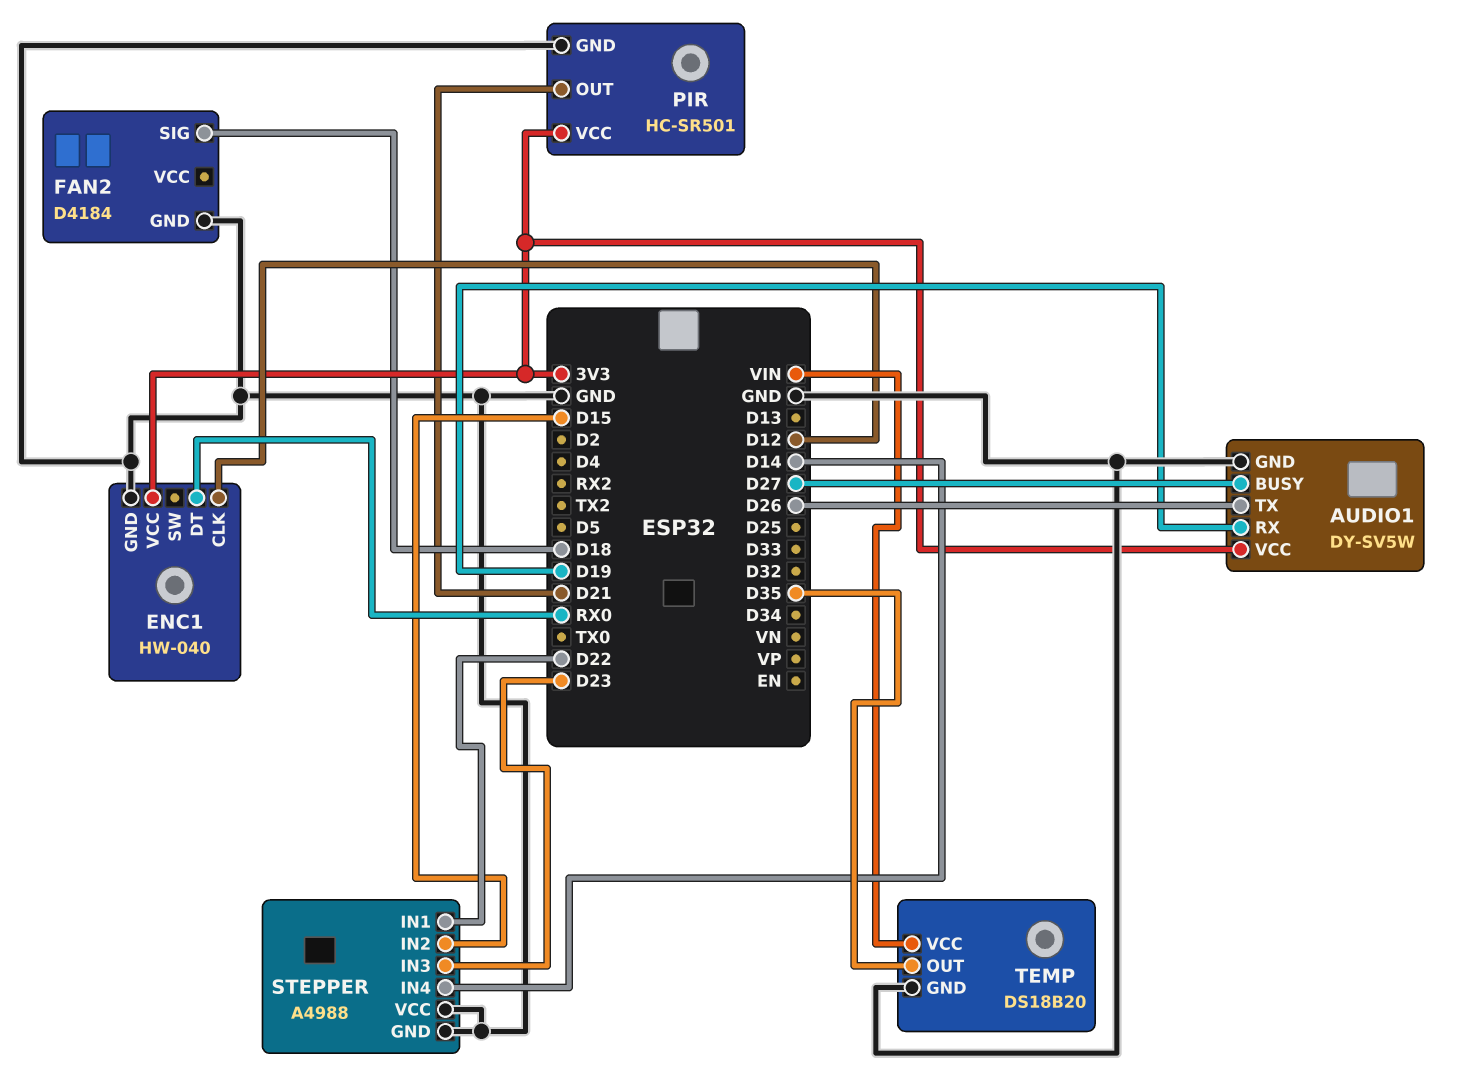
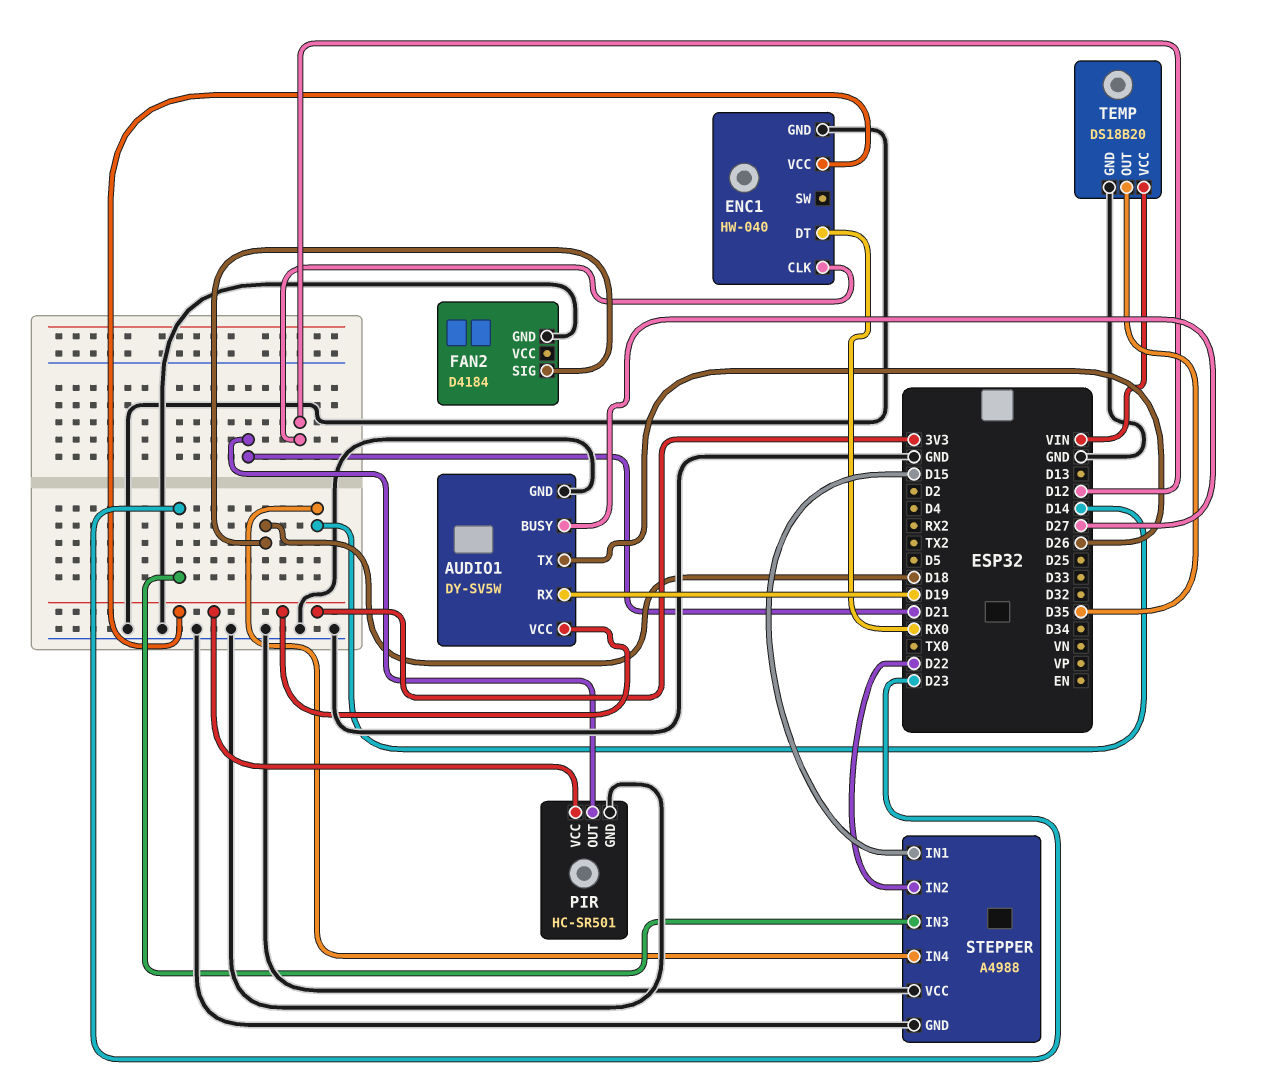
STEPPER pin IN1: D22 -> D15
STEPPER pin IN2: D15 -> D22

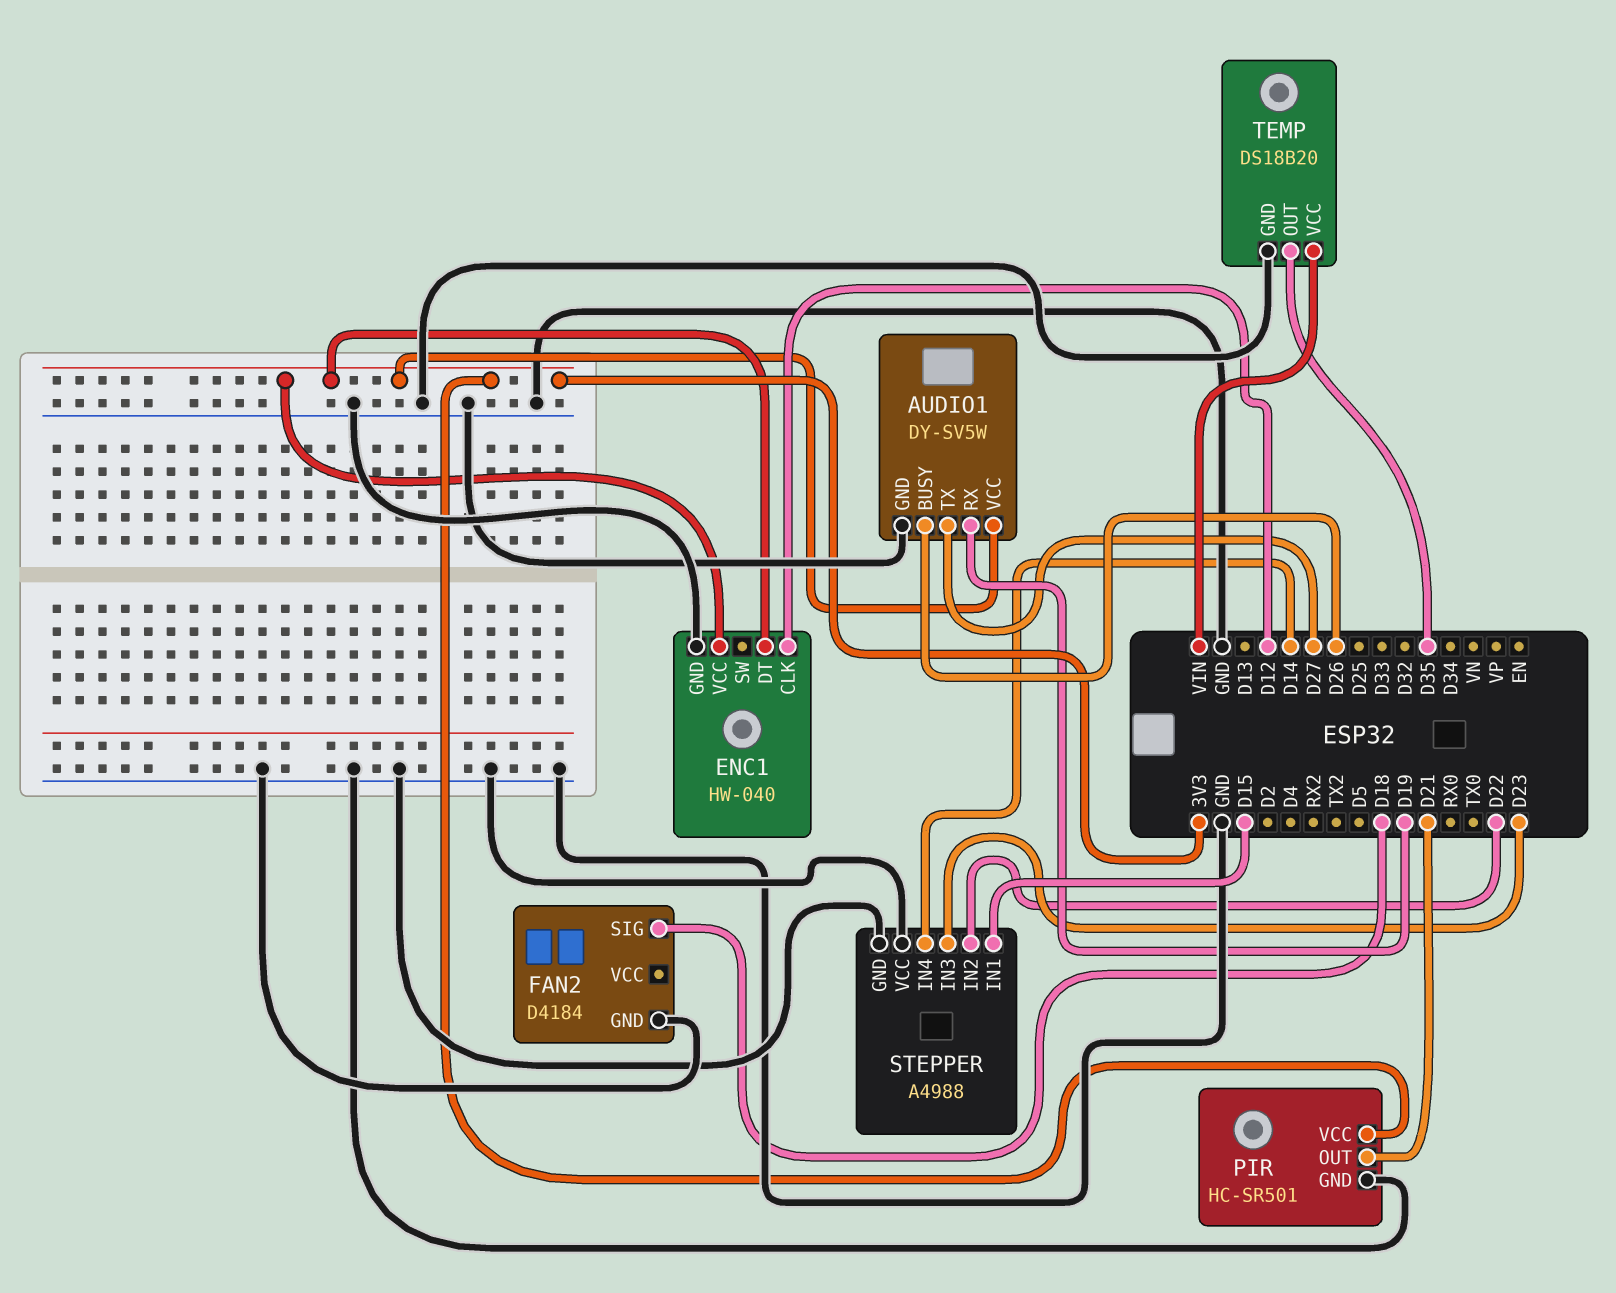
AUDIO1 pin BUSY: D27 -> D26
AUDIO1 pin TX: D26 -> D27
ENC1 pin DT: RX0 -> 3V3

